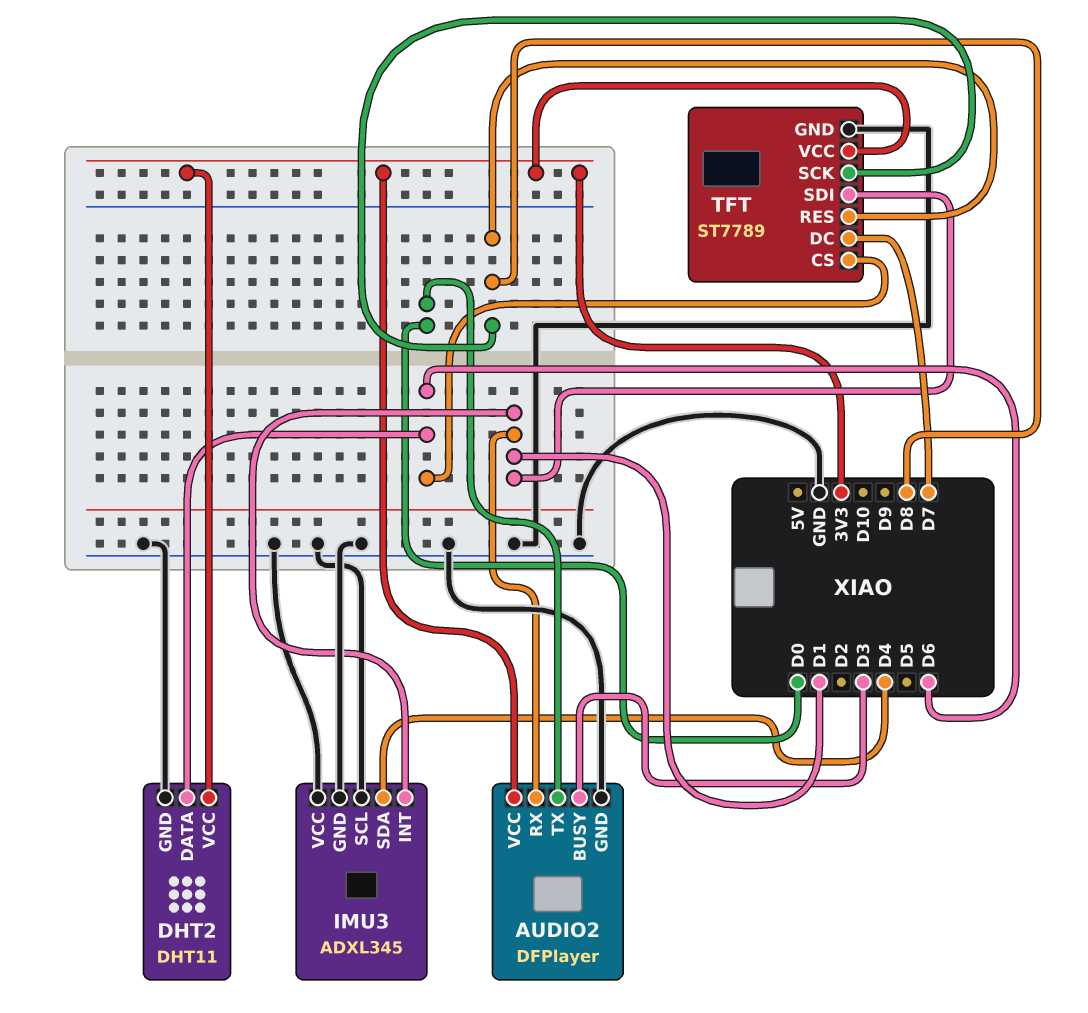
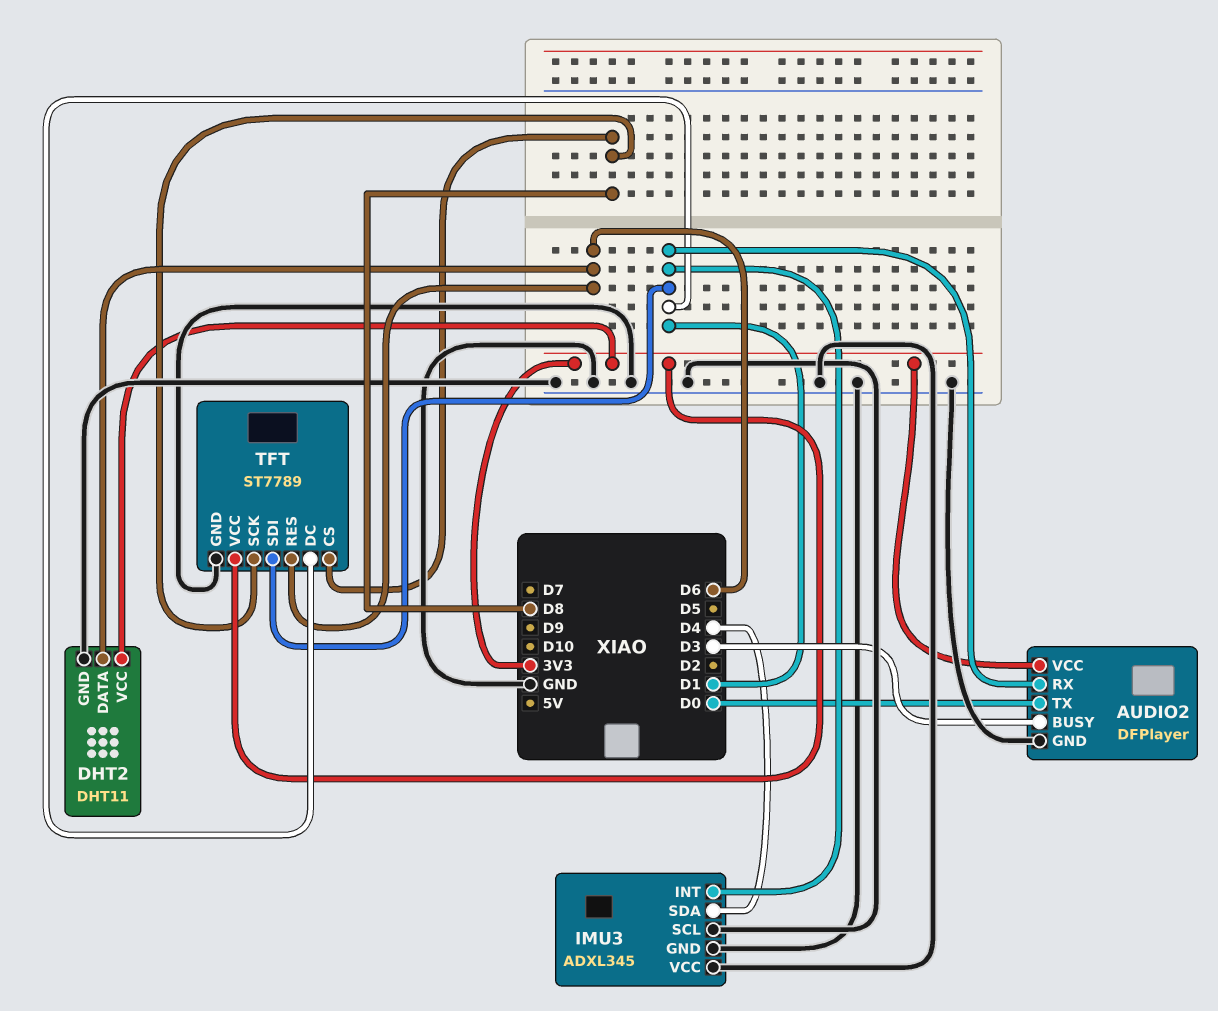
TFT pin CS: D6 -> D8
TFT pin DC: D7 -> D1
TFT pin RES: D8 -> D6

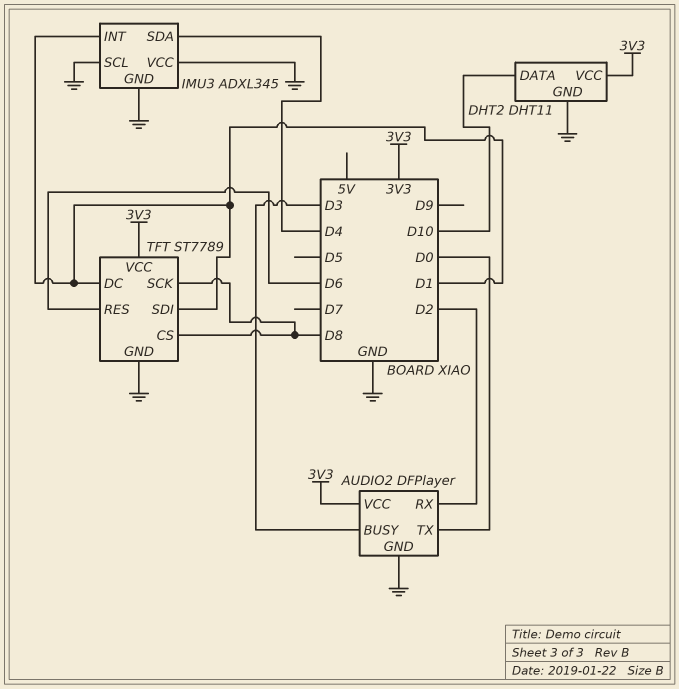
AUDIO2 pin RX: D1 -> D2
DHT2 pin DATA: D6 -> D10

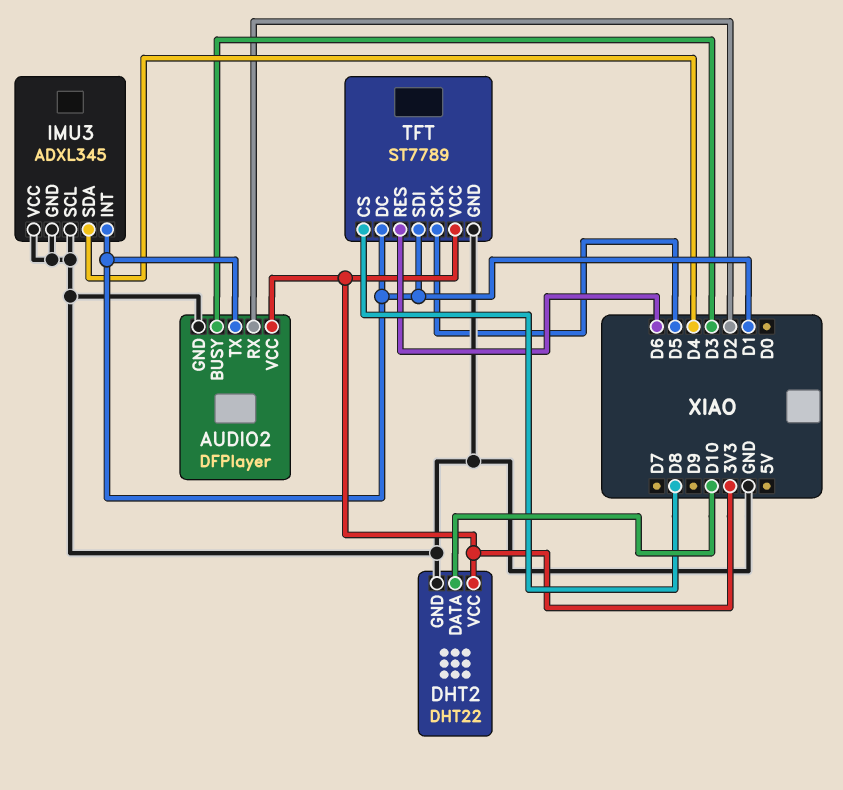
AUDIO2 pin TX: D0 -> D1
DHT2: DHT11 -> DHT22
TFT pin SCK: D8 -> D5

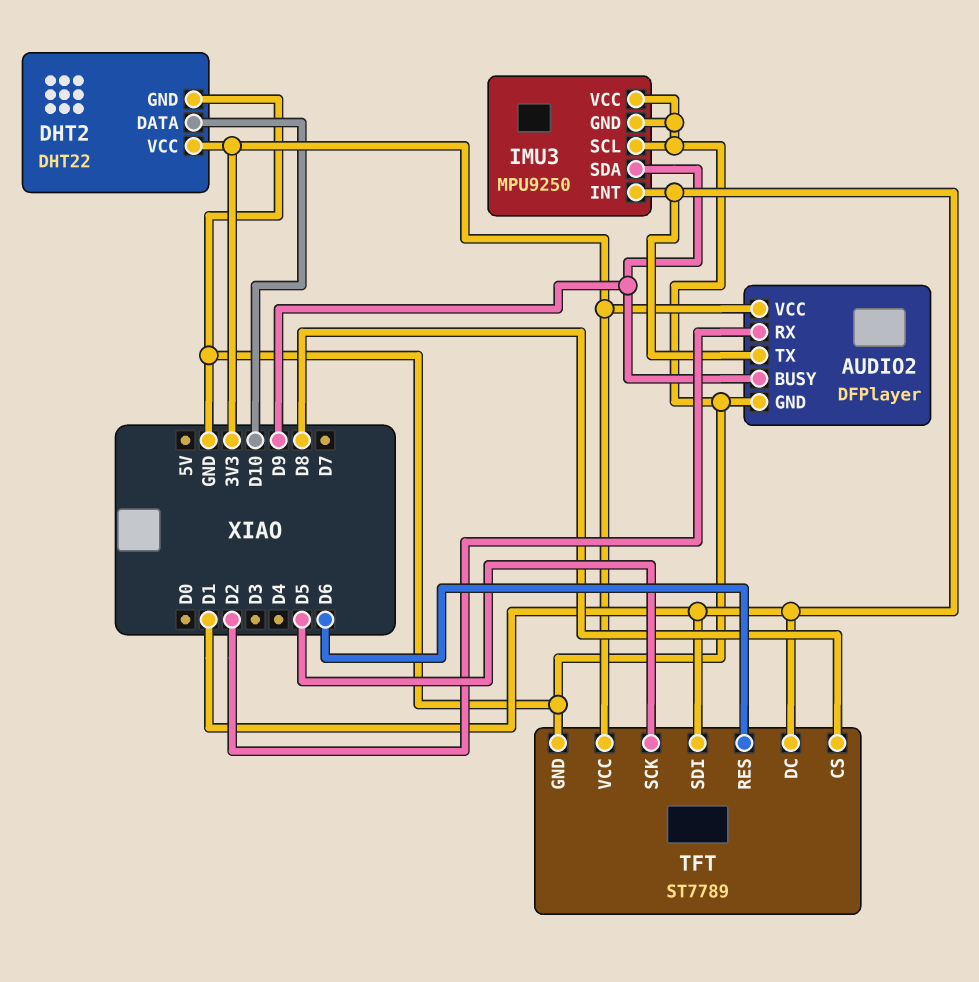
AUDIO2 pin BUSY: D3 -> D9
IMU3: ADXL345 -> MPU9250
IMU3 pin SDA: D4 -> D9

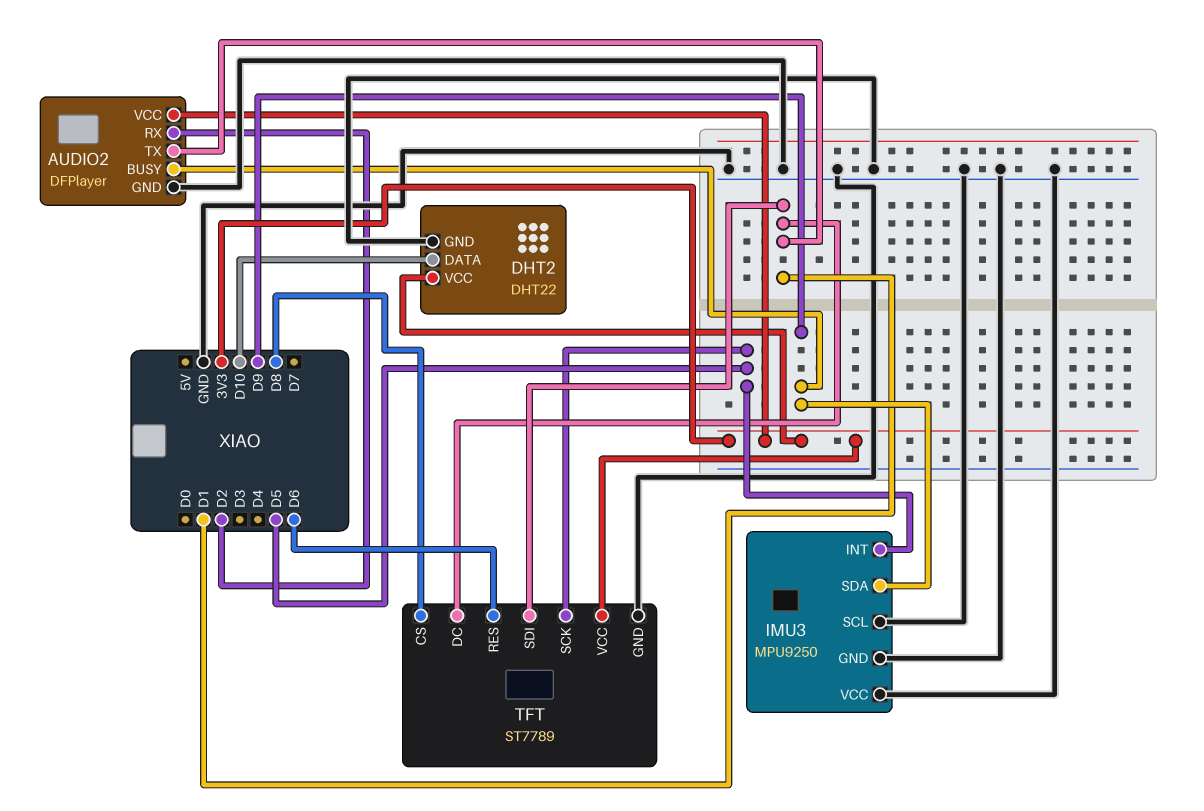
IMU3 pin INT: D1 -> D5

